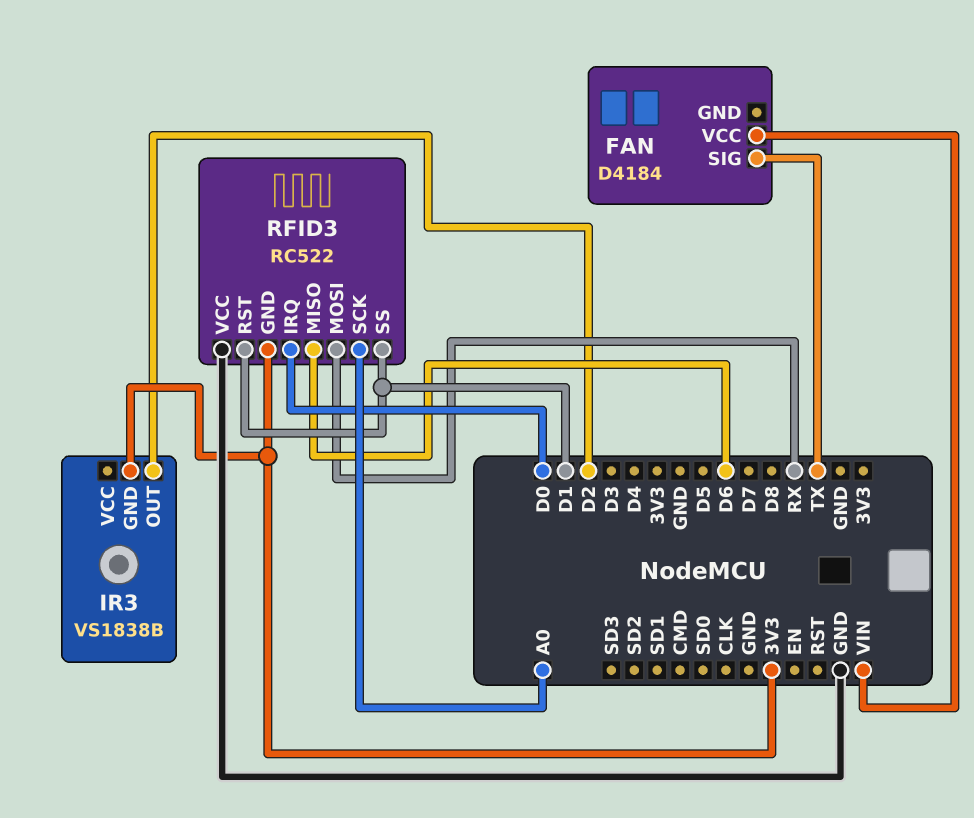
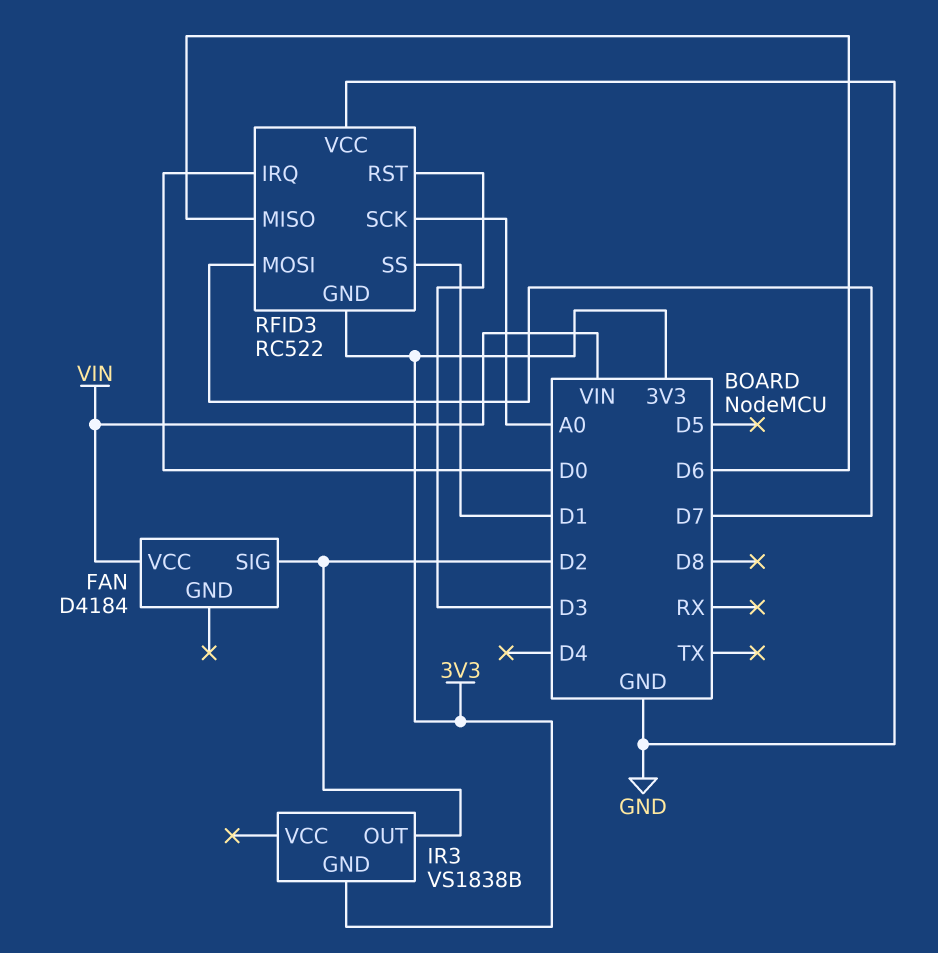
FAN pin SIG: TX -> D2
RFID3 pin MOSI: RX -> D7
RFID3 pin RST: D1 -> D3

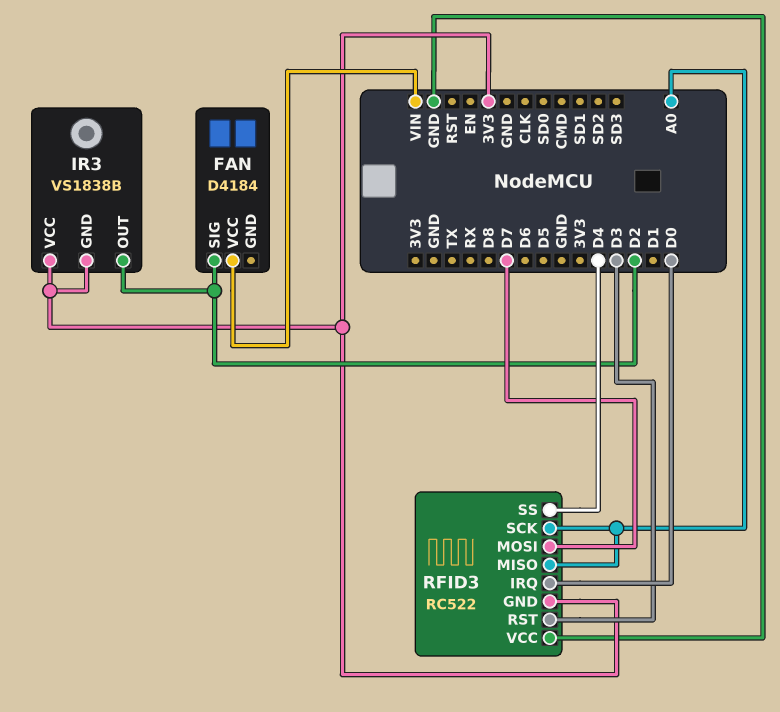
IR3 pin VCC: none -> 3V3
RFID3 pin MISO: D6 -> A0
RFID3 pin SS: D1 -> D4

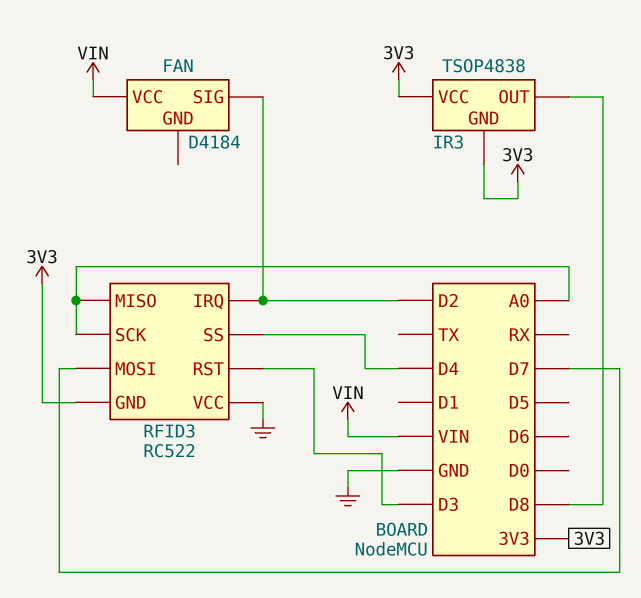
IR3: VS1838B -> TSOP4838
IR3 pin OUT: D2 -> D8
RFID3 pin IRQ: D0 -> D2

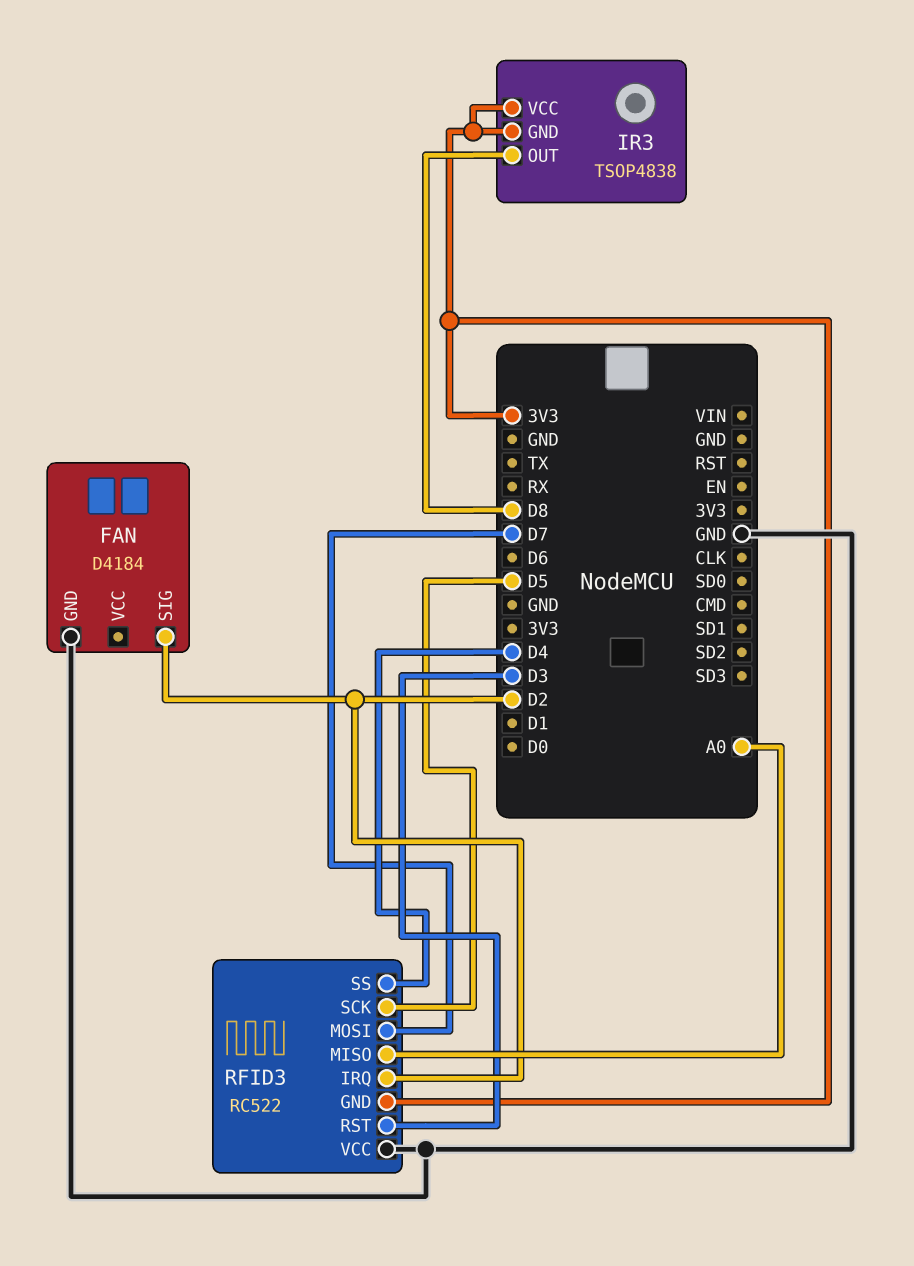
FAN pin GND: none -> GND
FAN pin VCC: VIN -> none
RFID3 pin SCK: A0 -> D5

